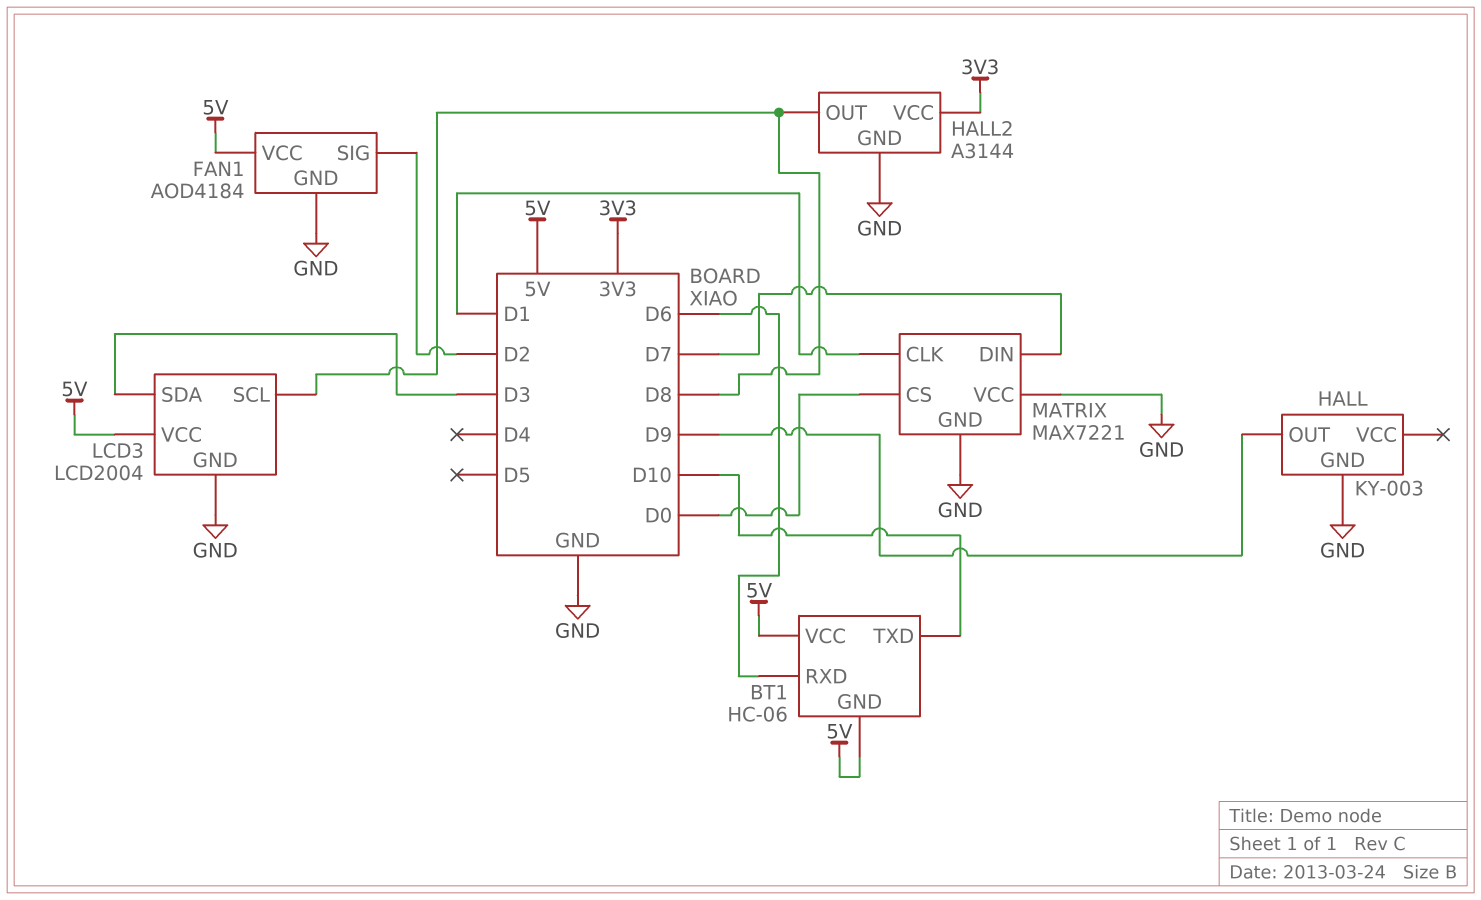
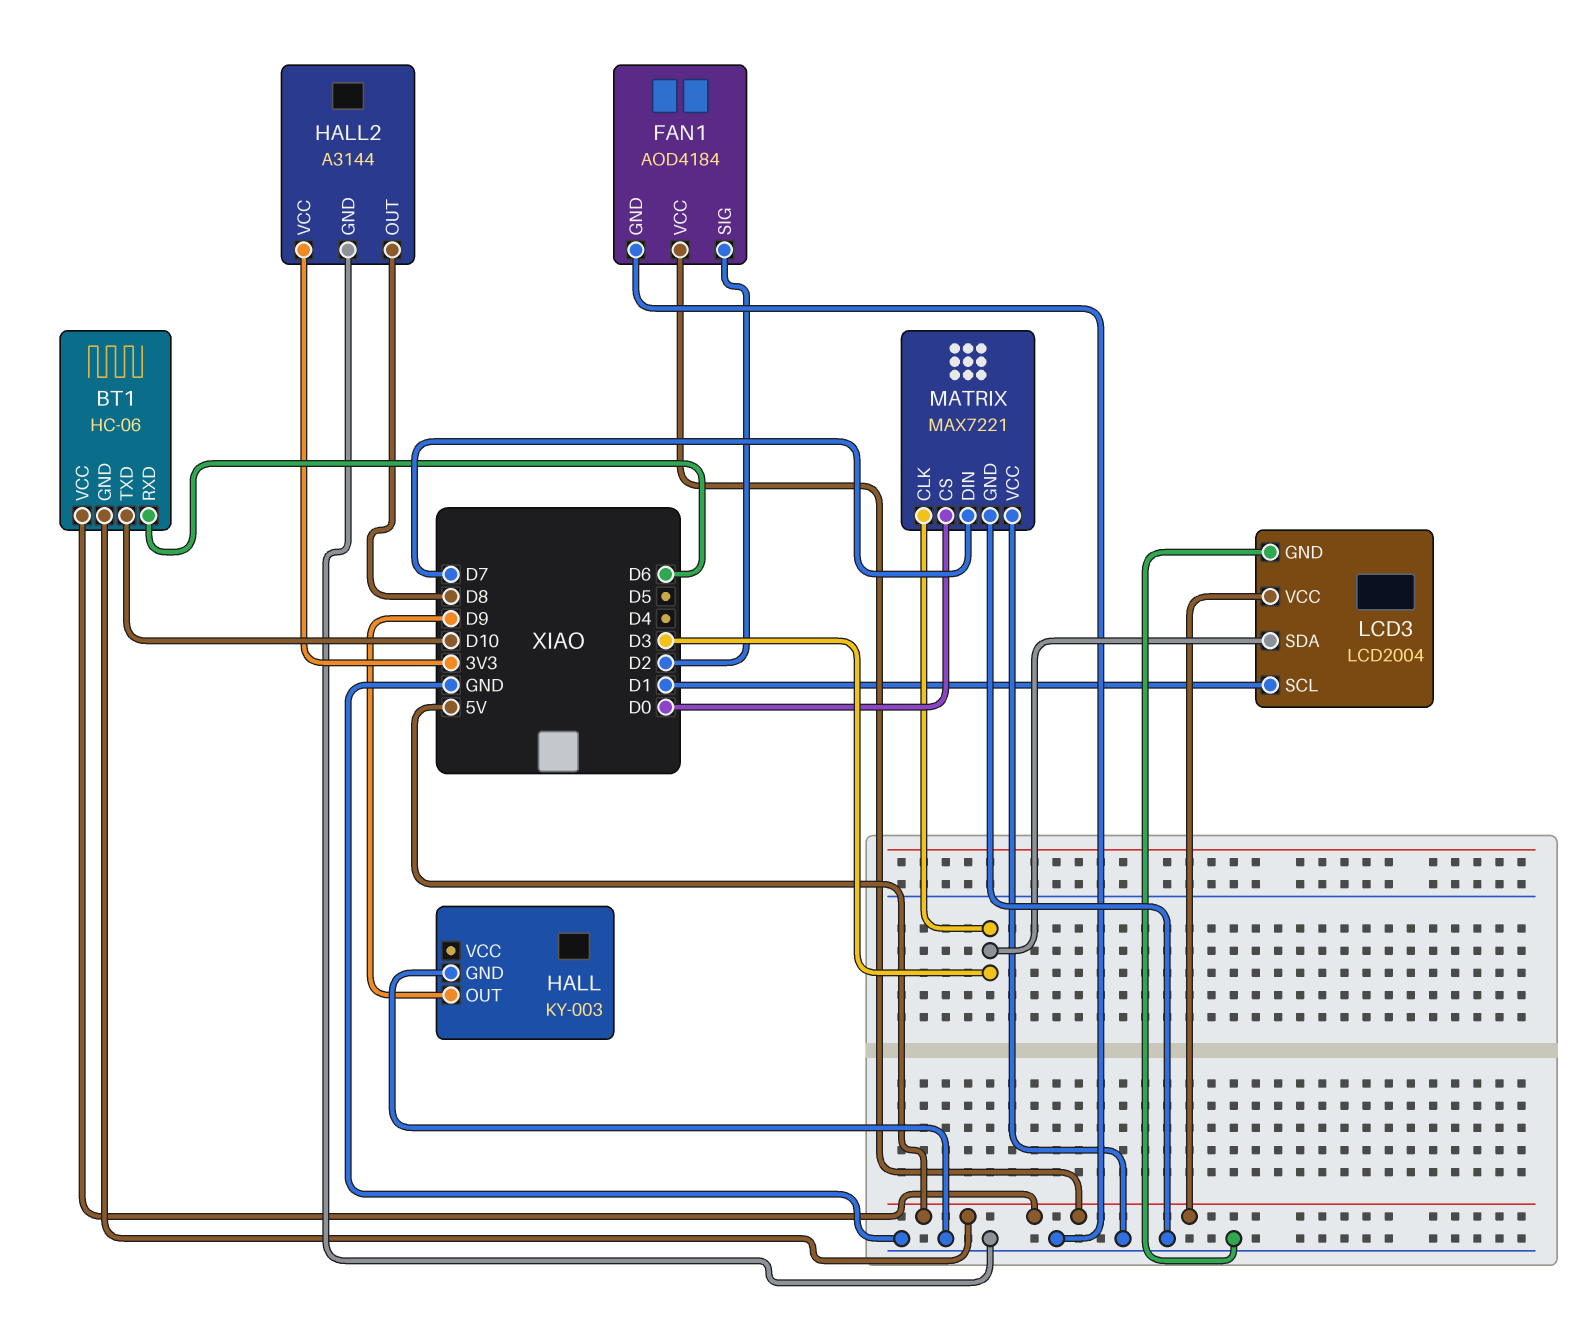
LCD3 pin SCL: D8 -> D1
MATRIX pin CLK: D1 -> D3

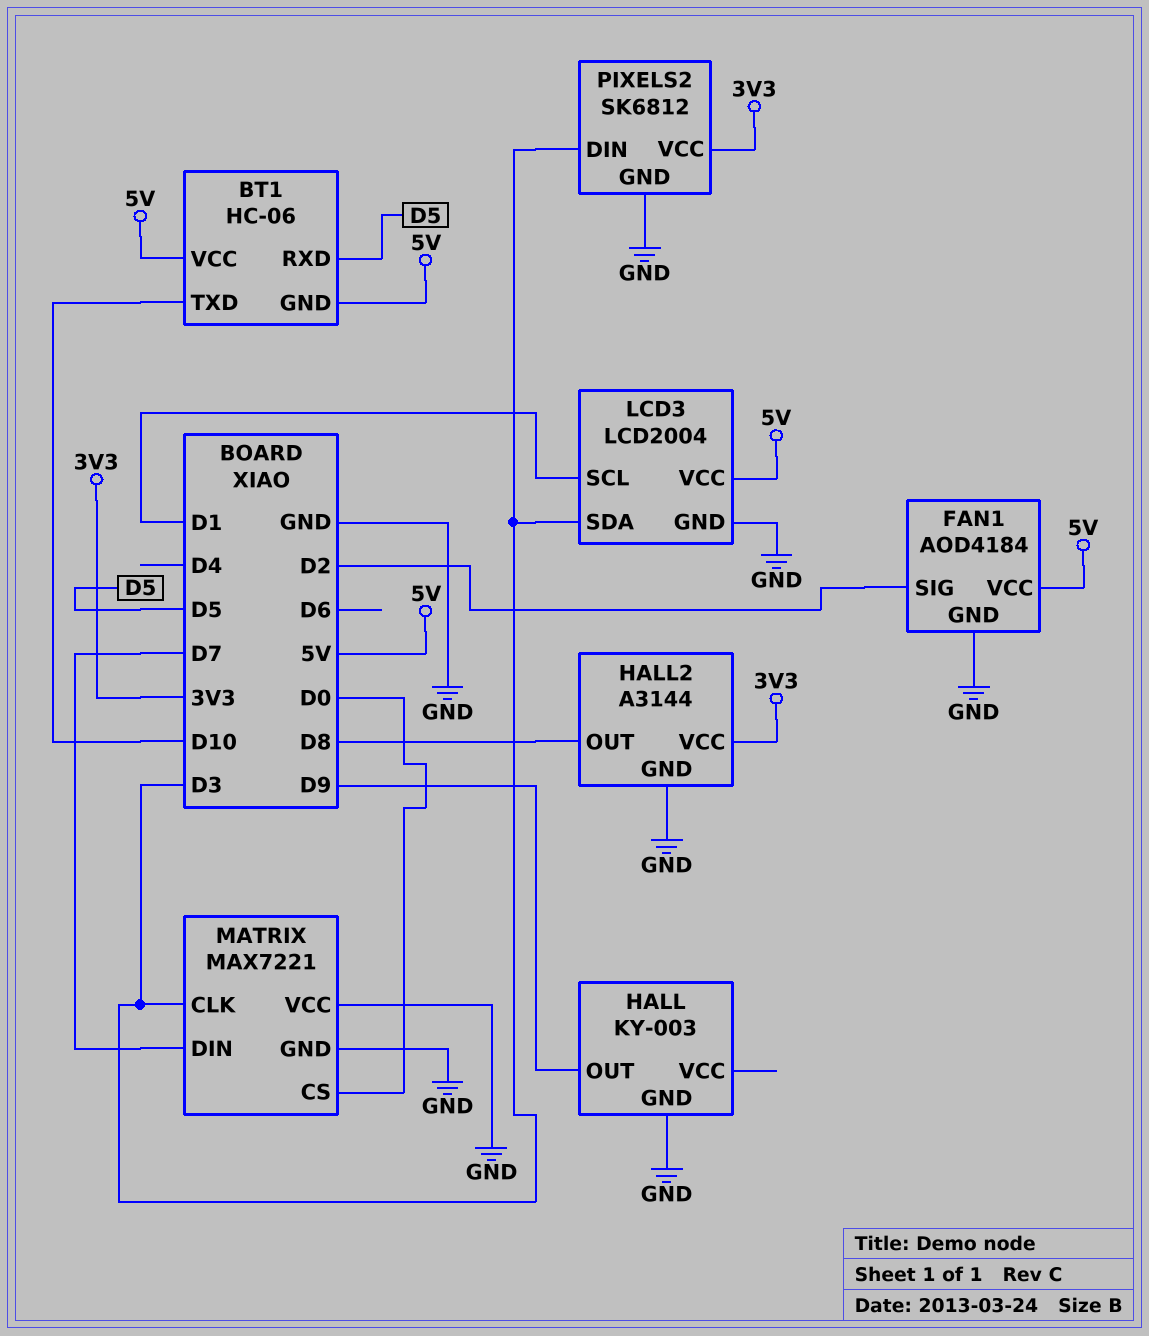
BT1 pin RXD: D6 -> D5
PIXELS2: none -> SK6812
PIXELS2 pin DIN: none -> D3
PIXELS2 pin GND: none -> GND
PIXELS2 pin VCC: none -> 3V3

